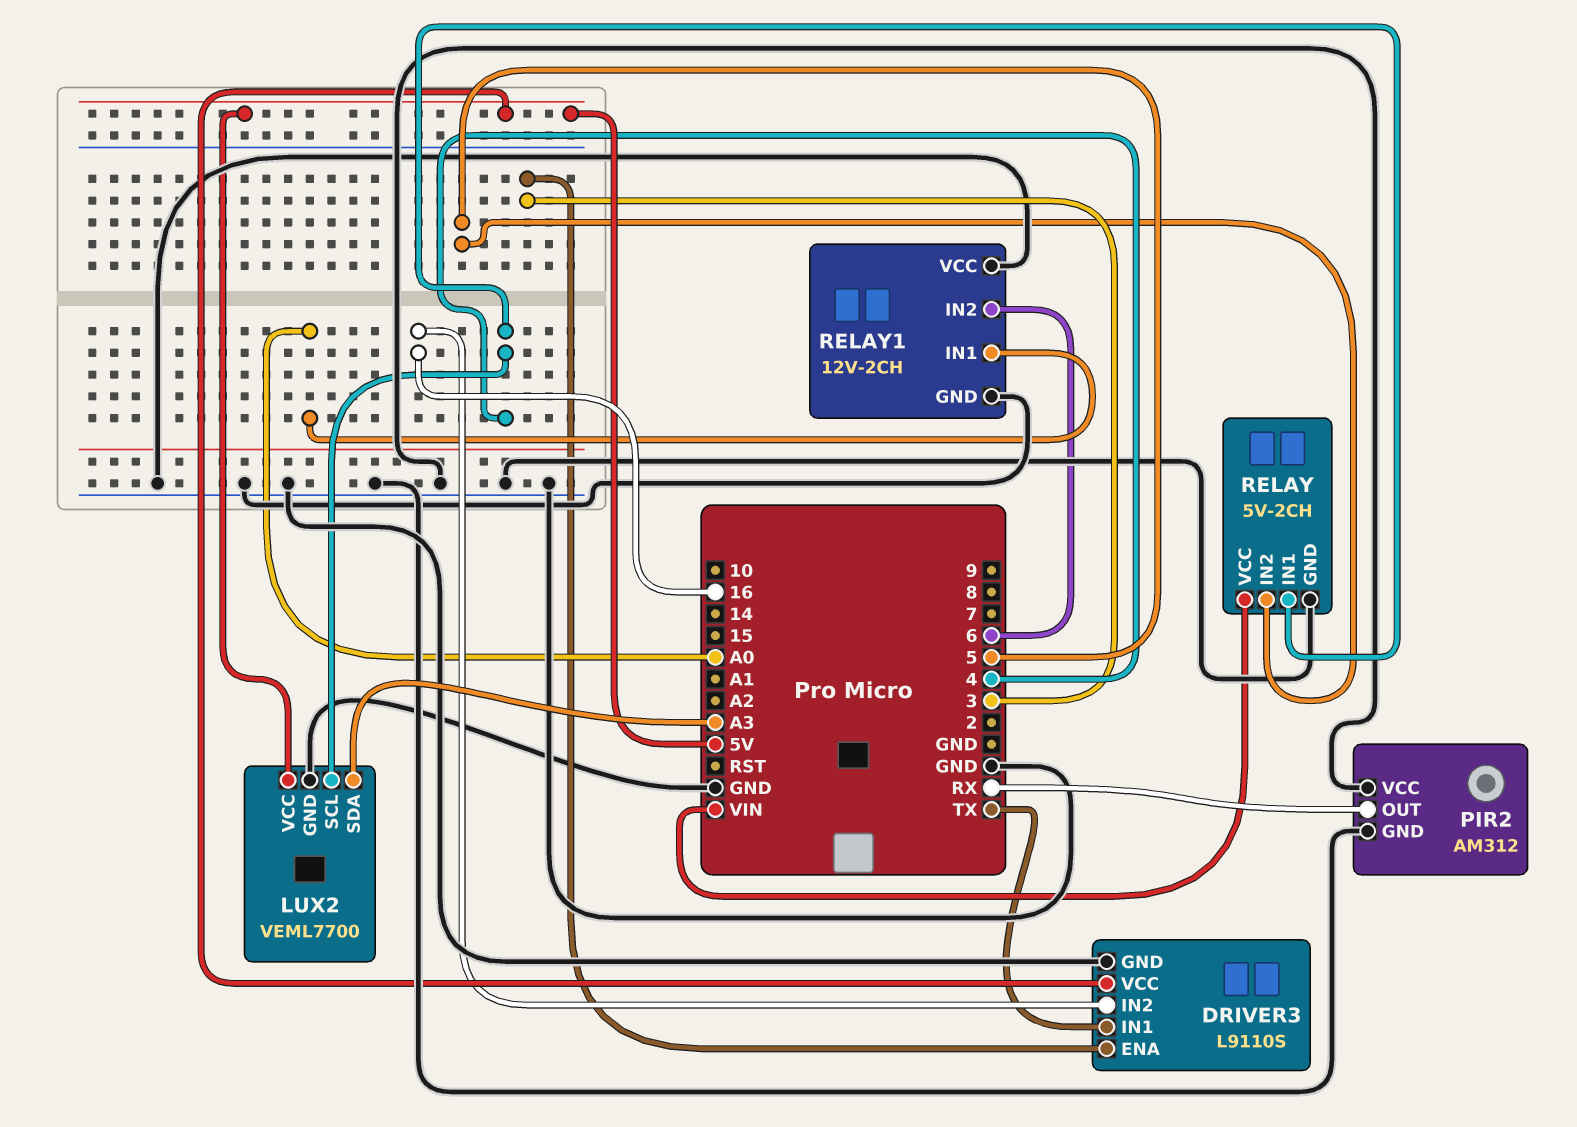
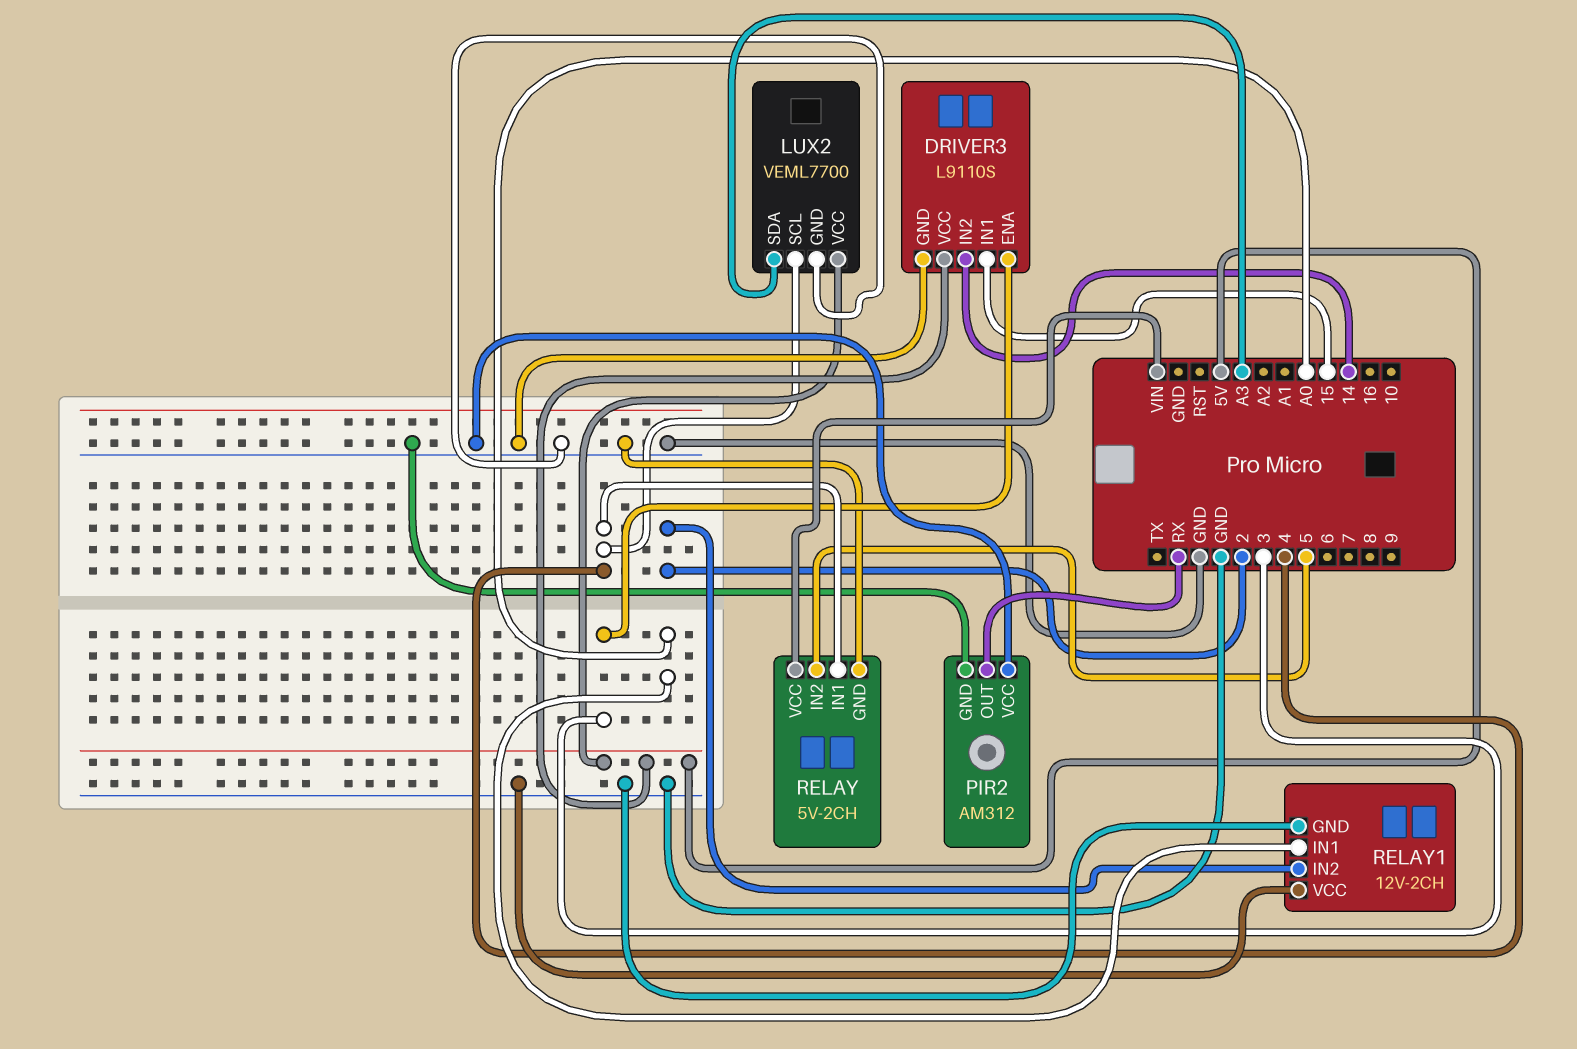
DRIVER3 pin IN1: TX -> 15
DRIVER3 pin IN2: 16 -> 14
RELAY1 pin IN2: 6 -> 2

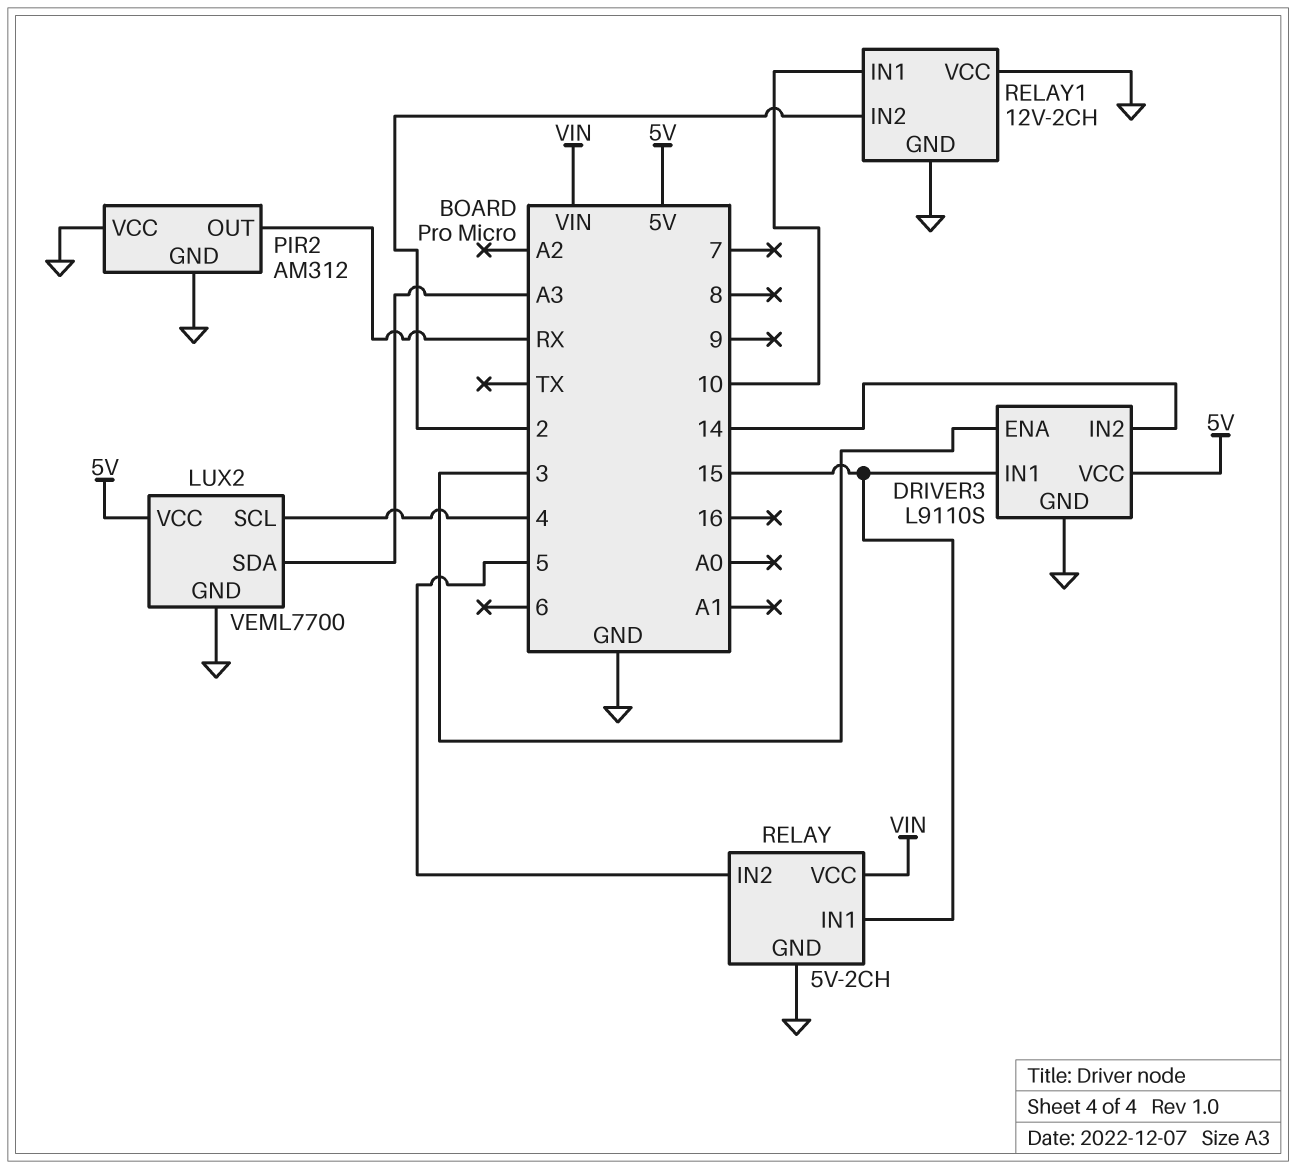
RELAY pin IN1: 4 -> 15
RELAY1 pin IN1: A0 -> 10

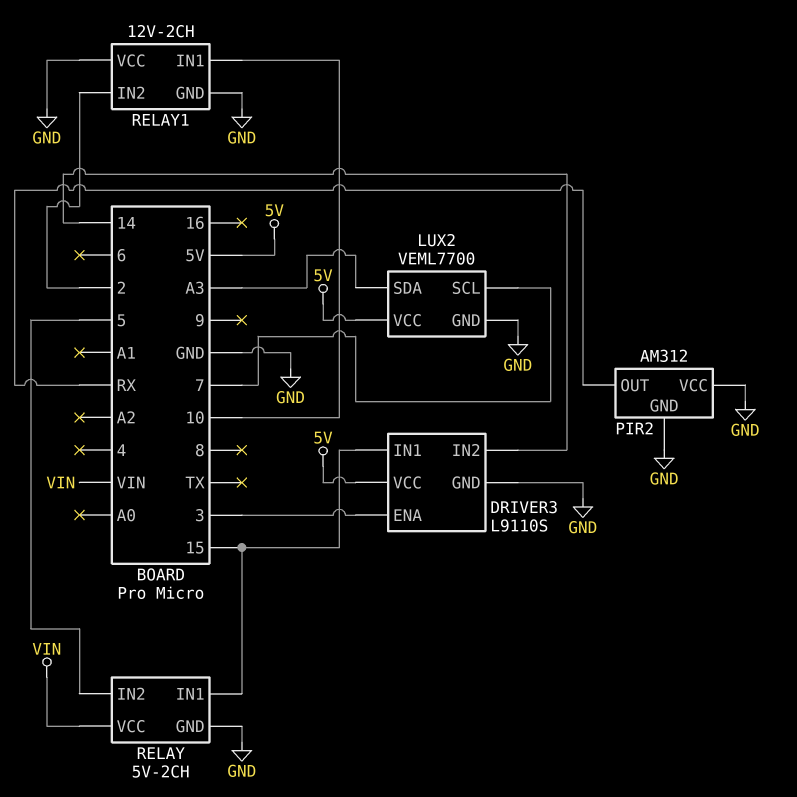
LUX2 pin SCL: 4 -> 7

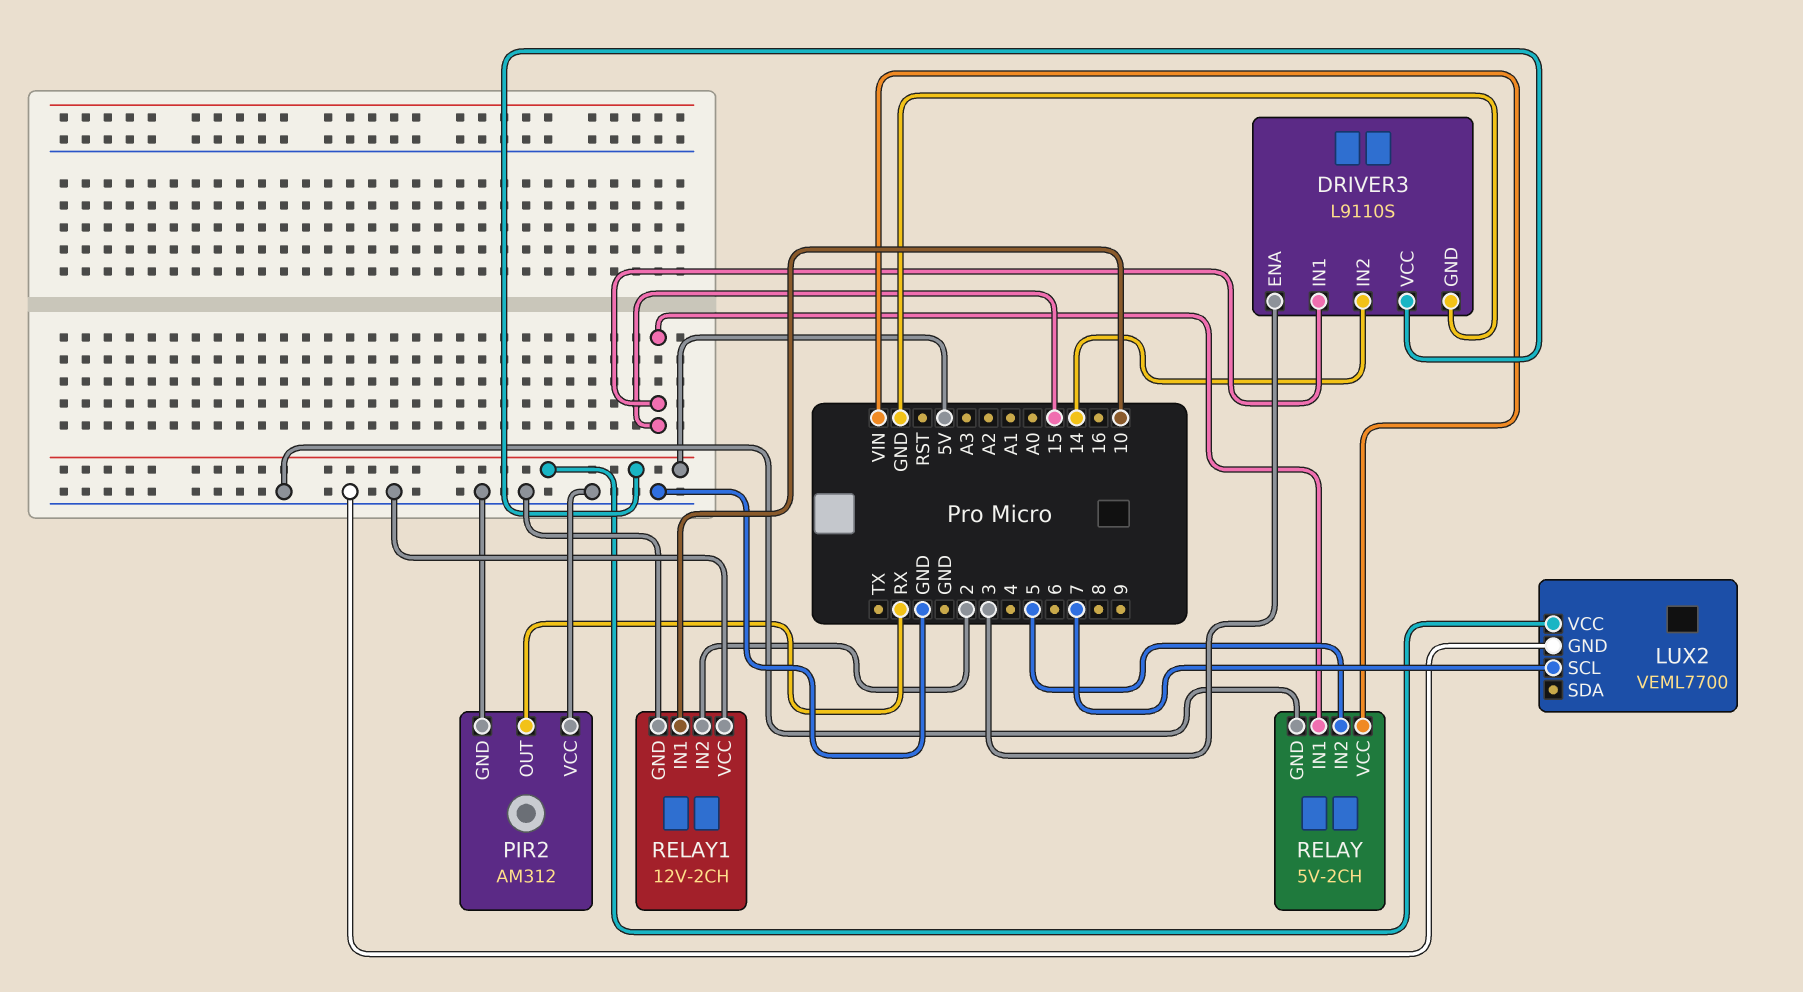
LUX2 pin SDA: A3 -> none

